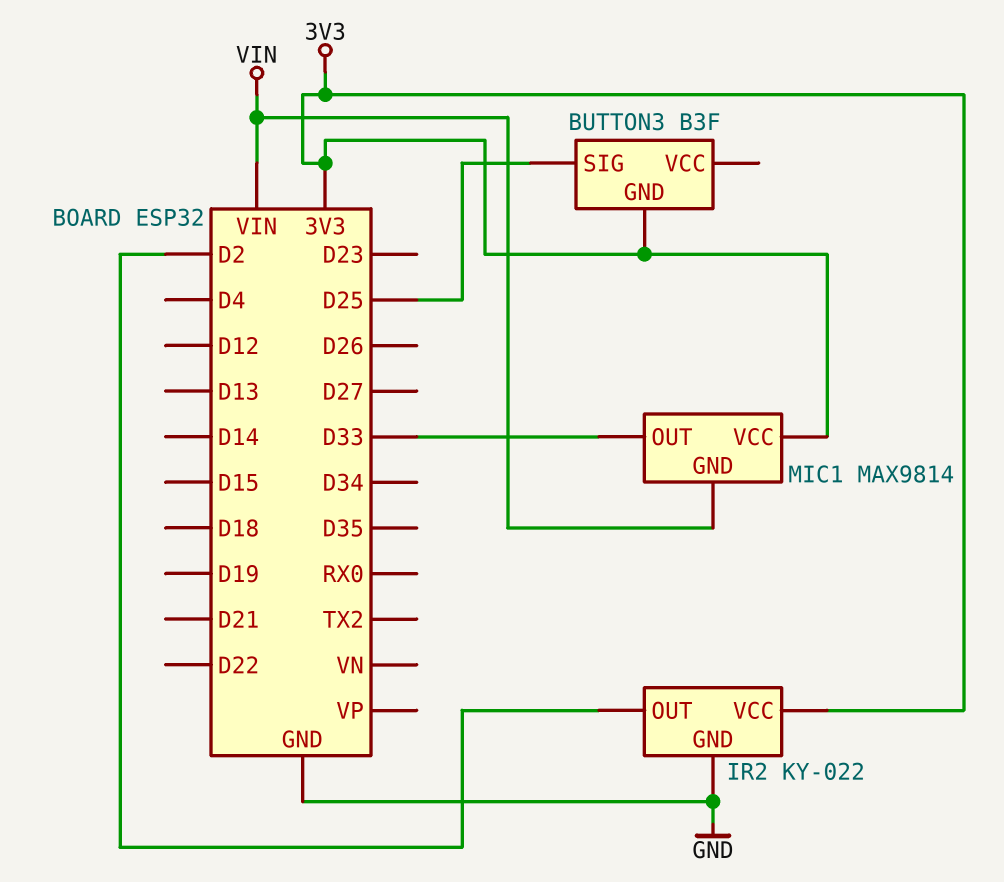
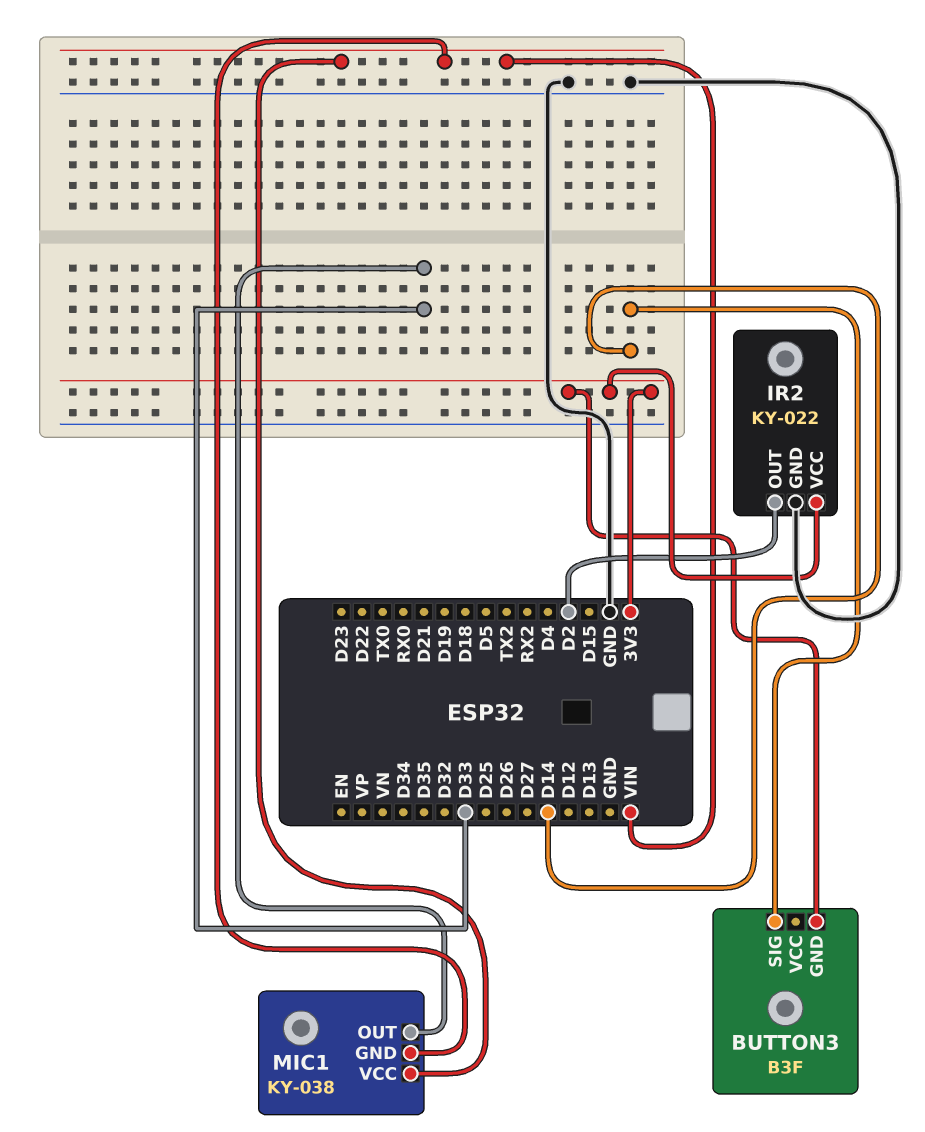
BUTTON3 pin SIG: D25 -> D14
MIC1: MAX9814 -> KY-038
MIC1 pin VCC: 3V3 -> VIN

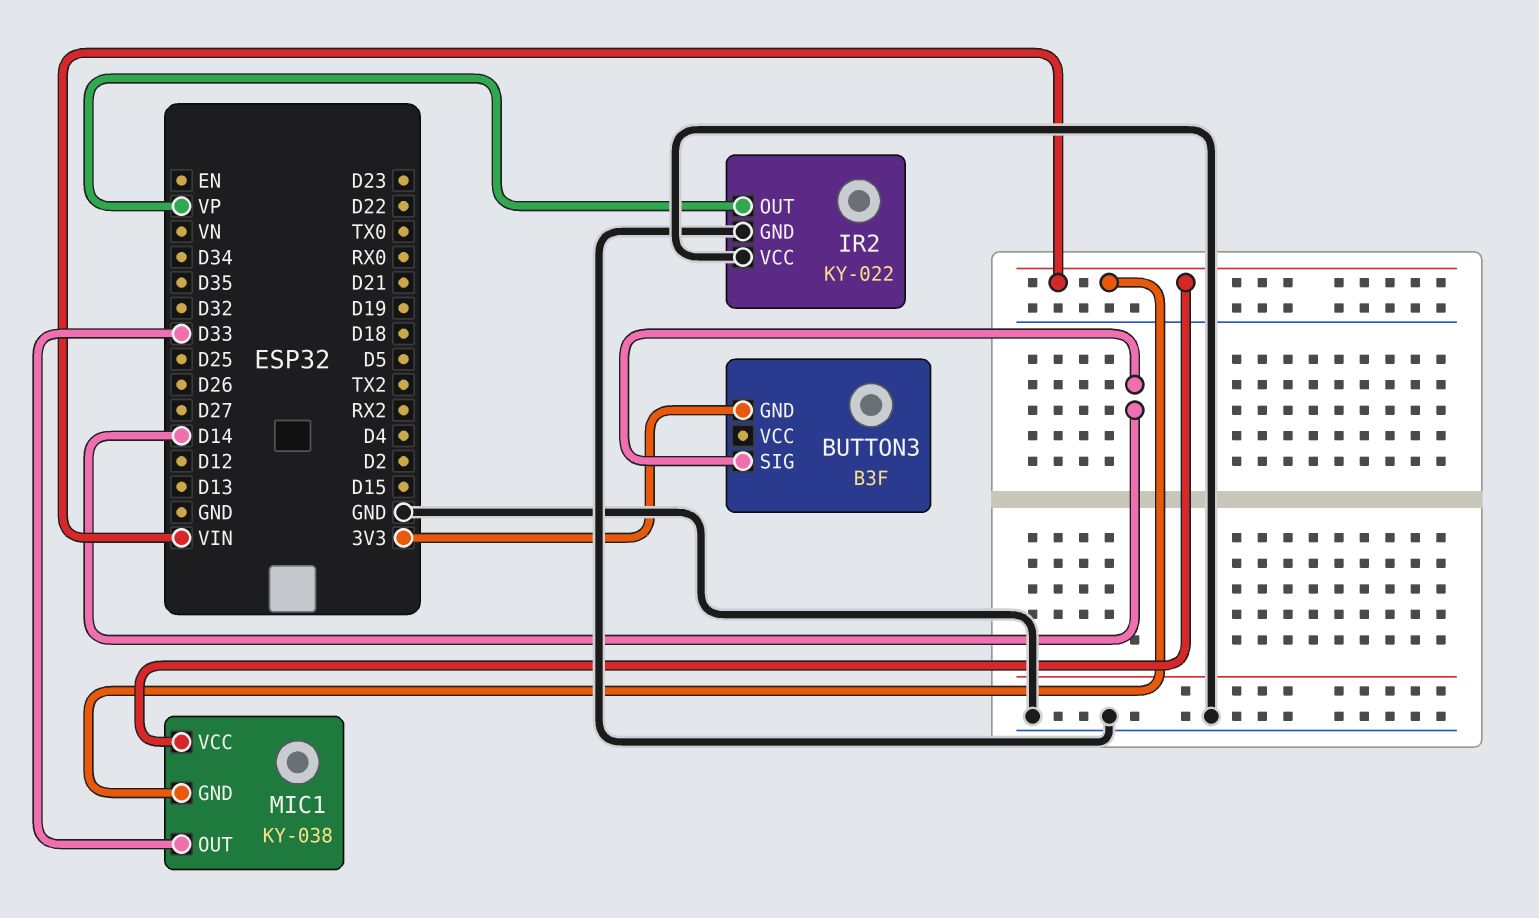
IR2 pin OUT: D2 -> VP
IR2 pin VCC: 3V3 -> GND

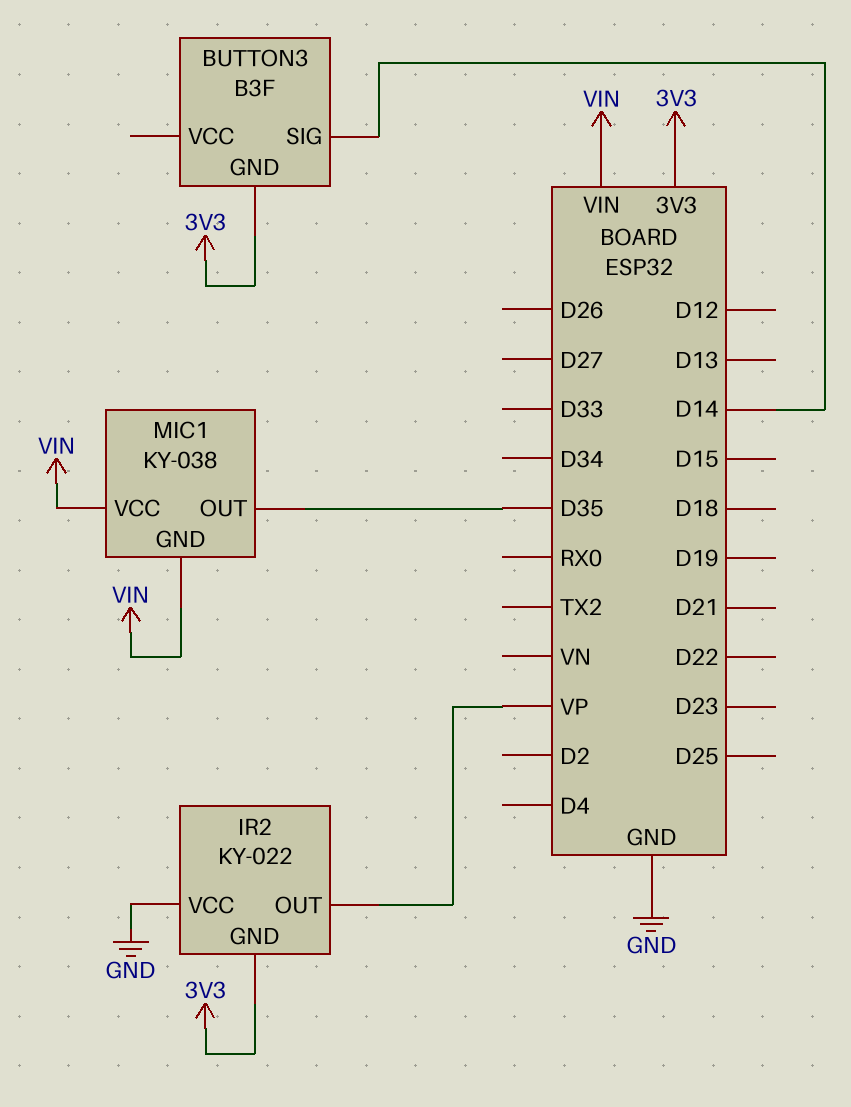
IR2 pin GND: GND -> 3V3
MIC1 pin OUT: D33 -> D35

